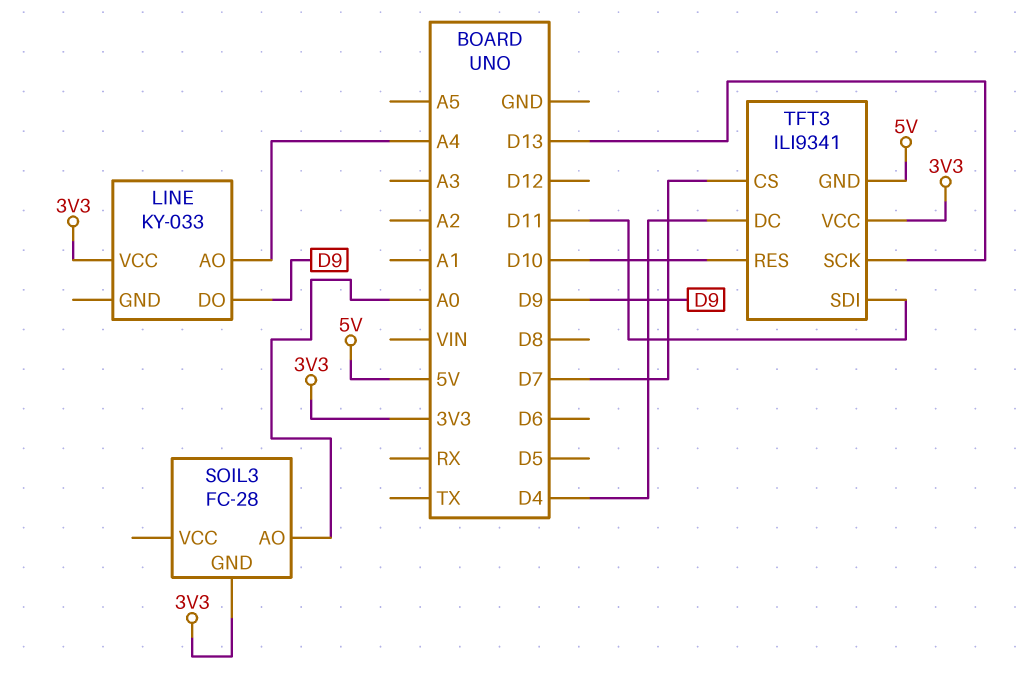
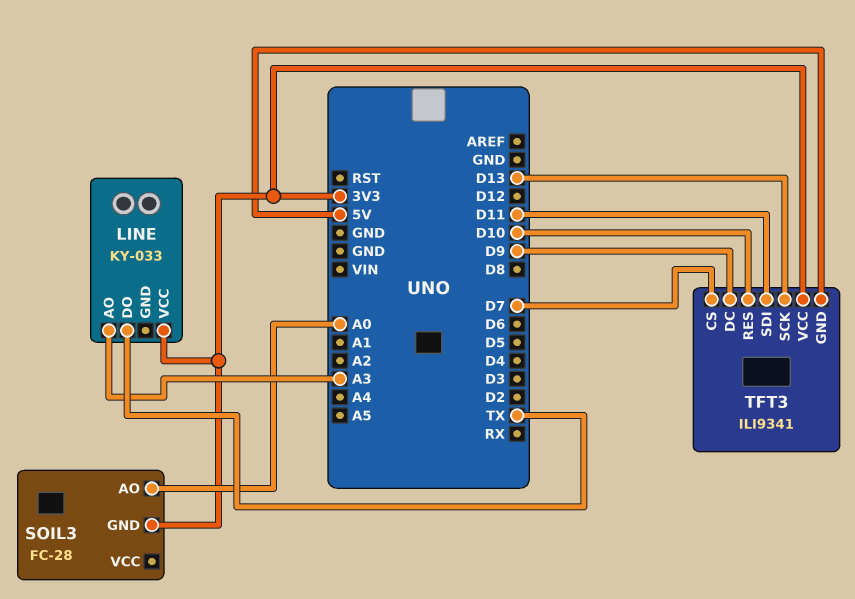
LINE pin AO: A4 -> A3
LINE pin DO: D9 -> TX
TFT3 pin DC: D4 -> D9

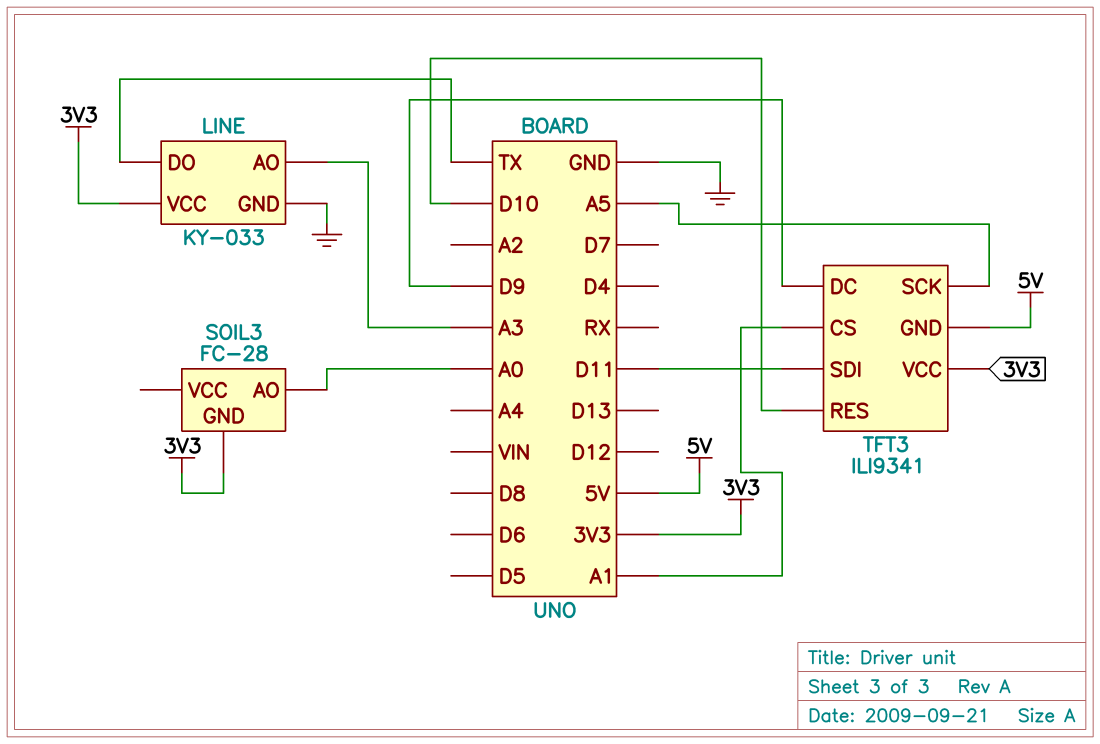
LINE pin GND: none -> GND
TFT3 pin CS: D7 -> A1
TFT3 pin SCK: D13 -> A5

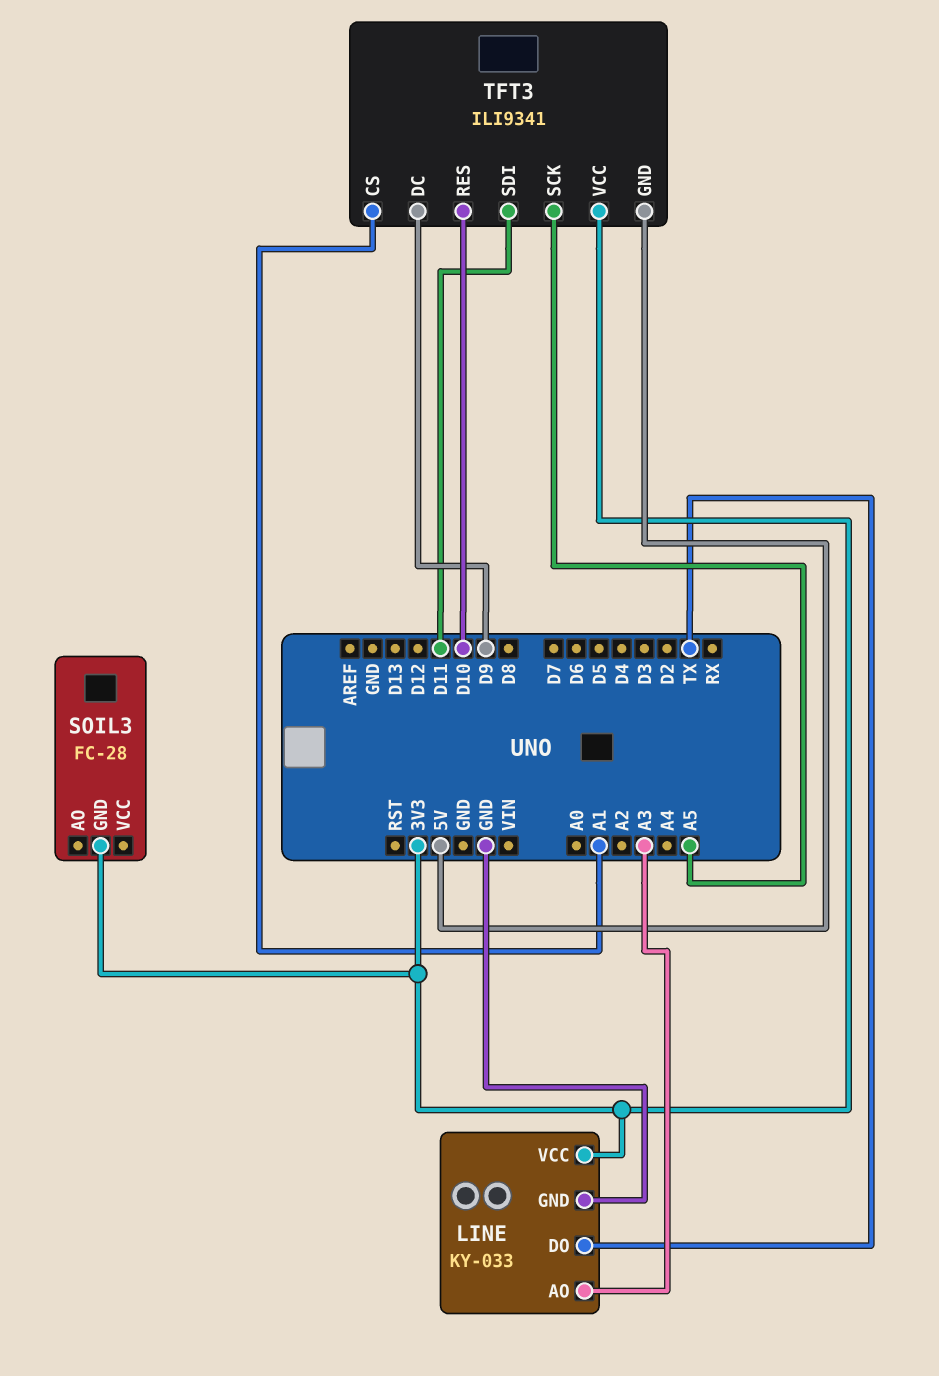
SOIL3 pin AO: A0 -> none

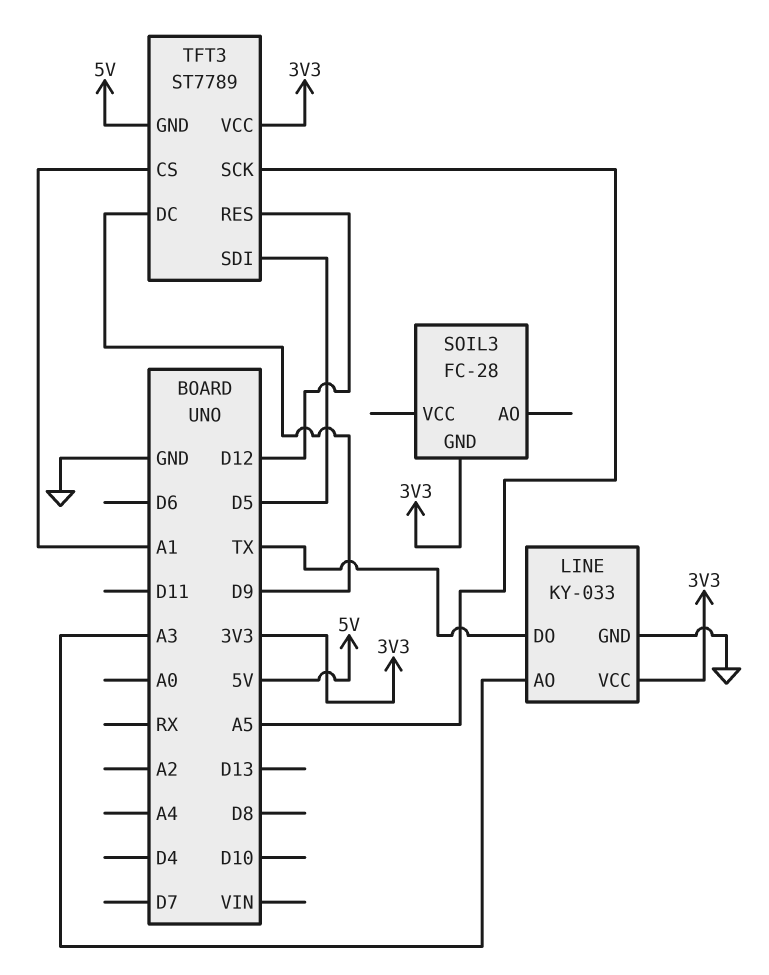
TFT3: ILI9341 -> ST7789
TFT3 pin RES: D10 -> D12
TFT3 pin SDI: D11 -> D5

